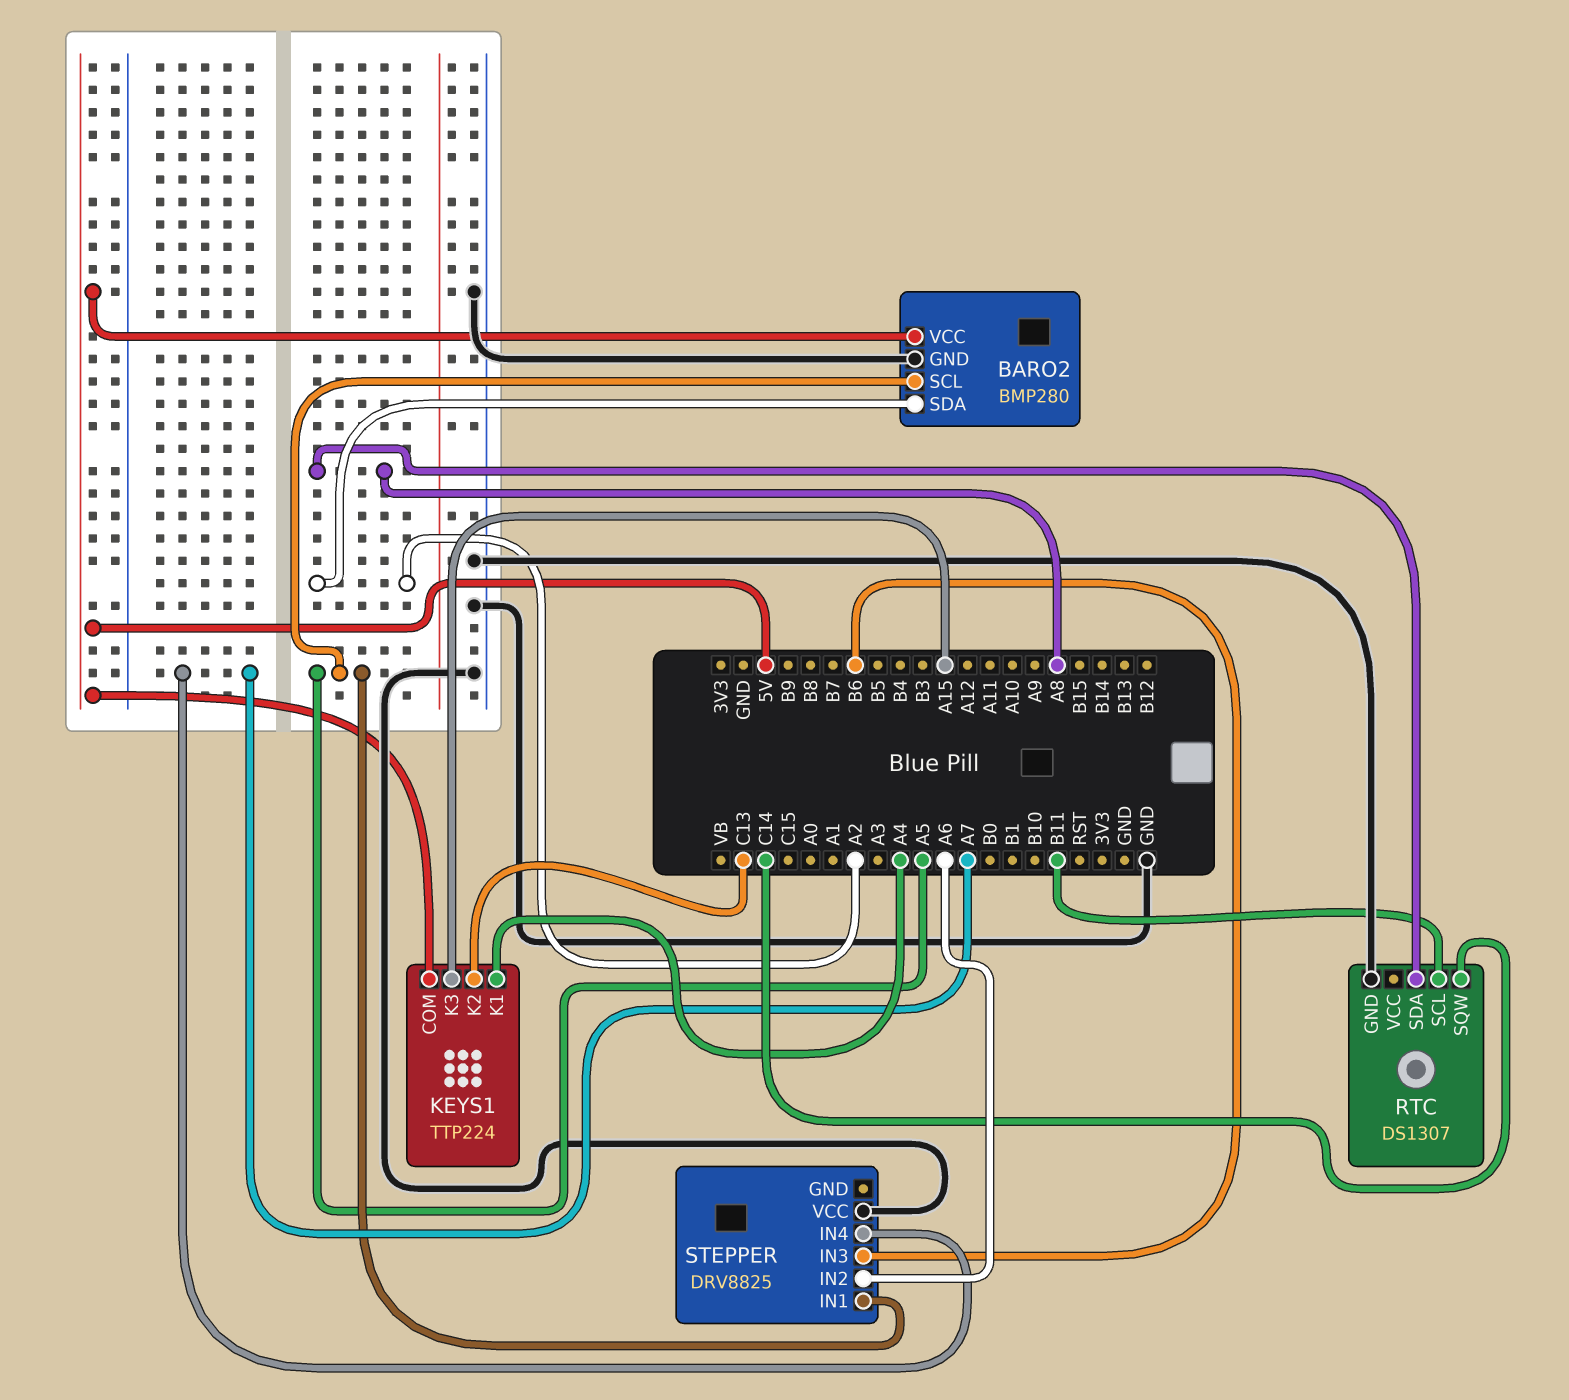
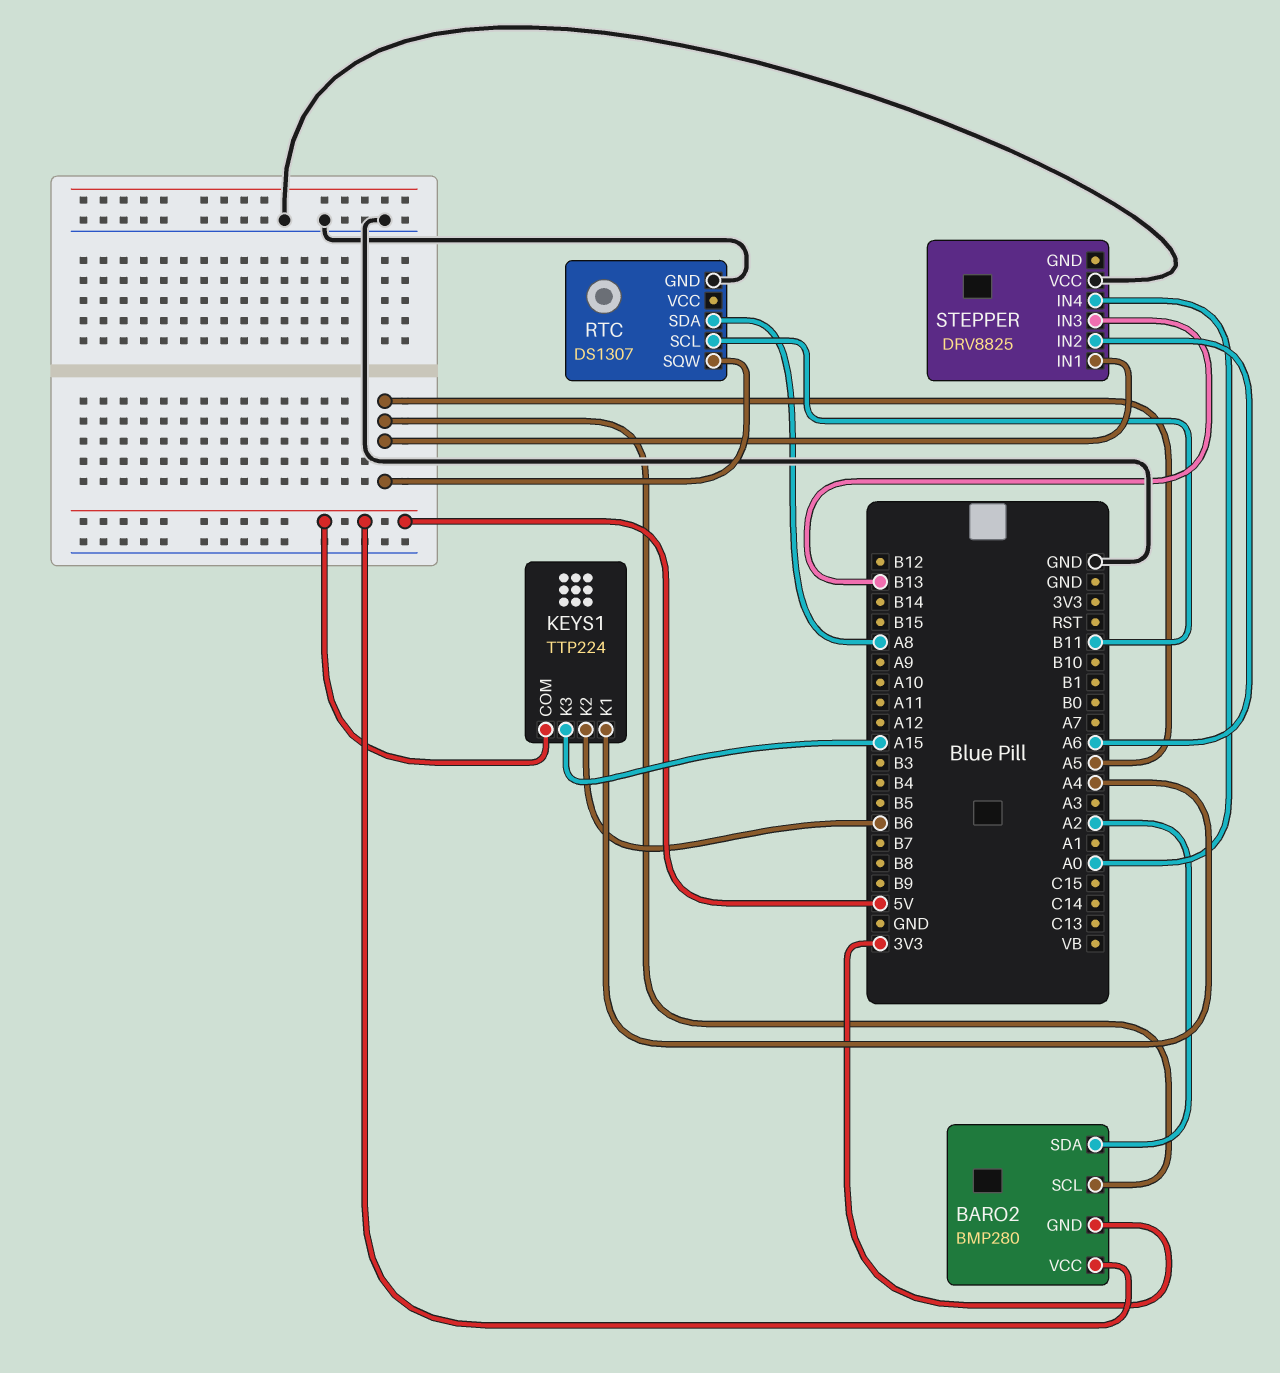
BARO2 pin GND: GND -> 3V3
KEYS1 pin K2: C13 -> B6
RTC pin SQW: C14 -> A5
STEPPER pin IN3: B6 -> B13
STEPPER pin IN4: A7 -> A0

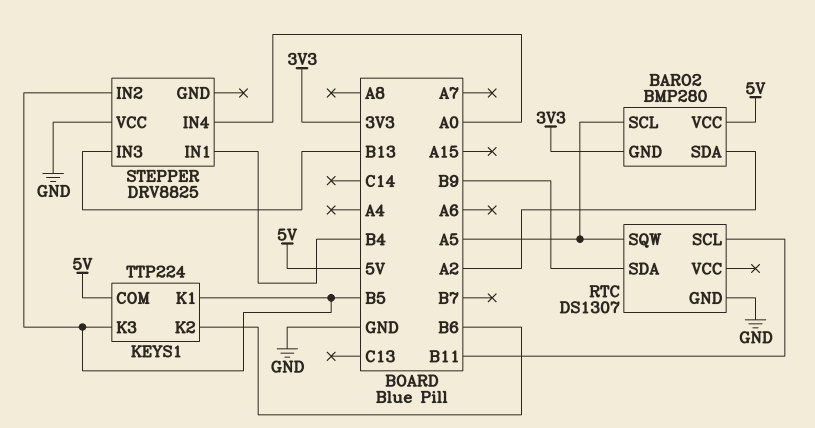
KEYS1 pin K1: A4 -> B5
KEYS1 pin K3: A15 -> B5
RTC pin SDA: A8 -> B9
STEPPER pin IN1: A5 -> B4
STEPPER pin IN2: A6 -> B5

